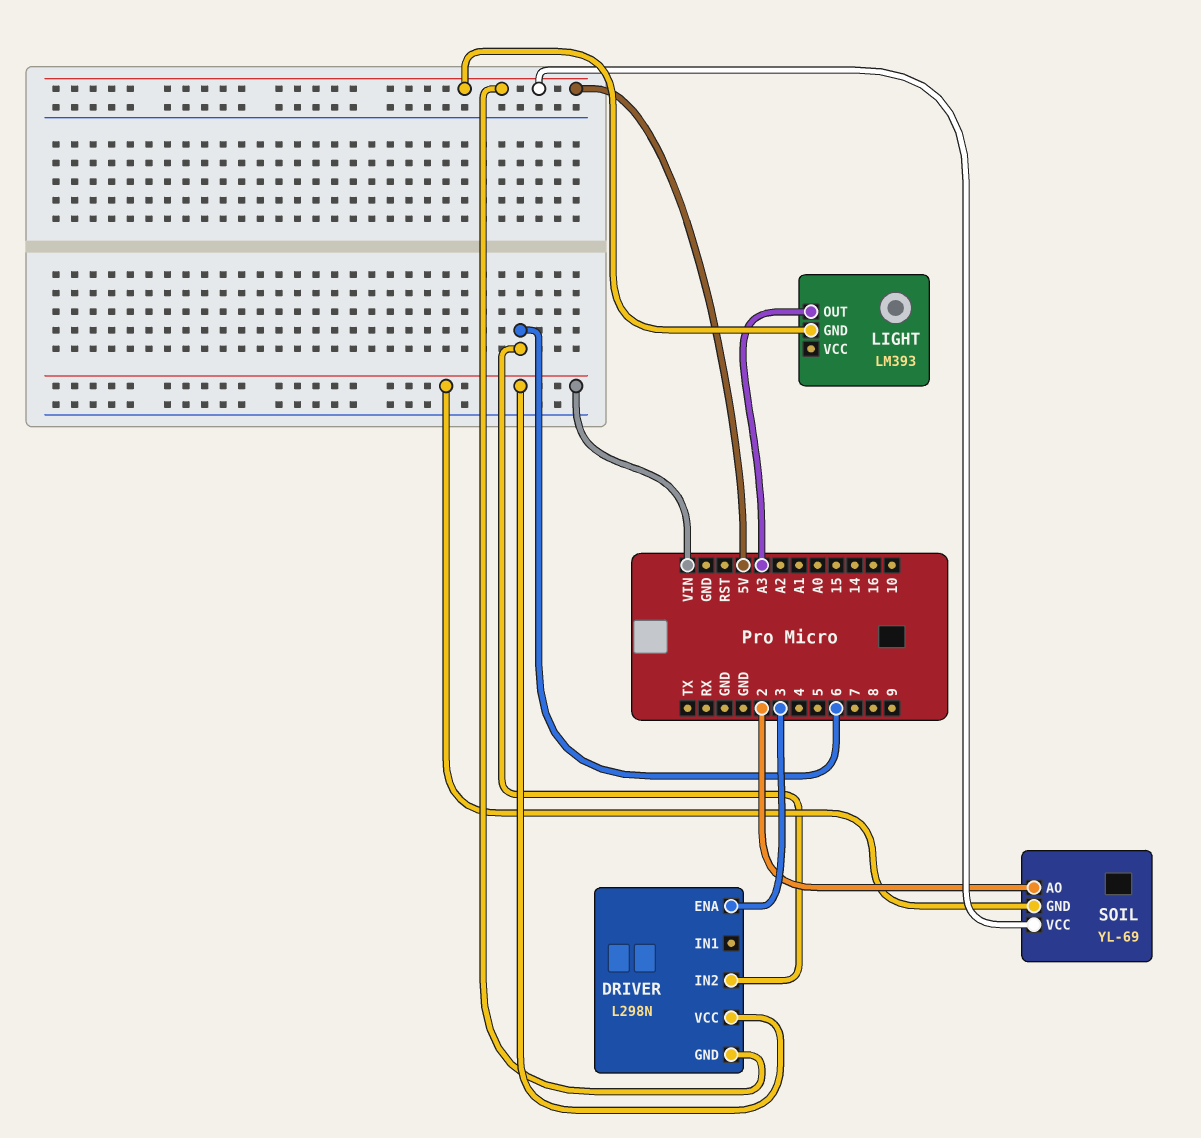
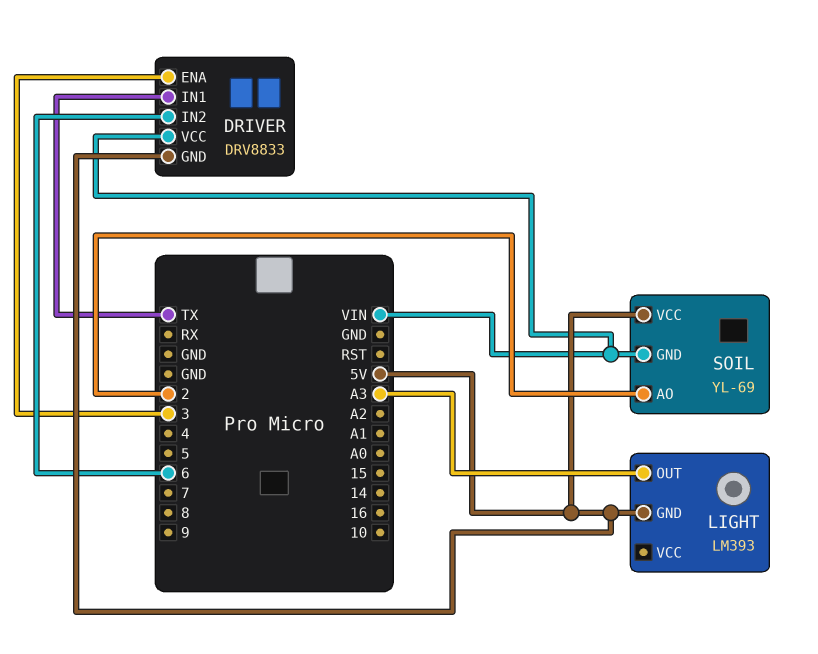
DRIVER: L298N -> DRV8833
DRIVER pin IN1: none -> TX

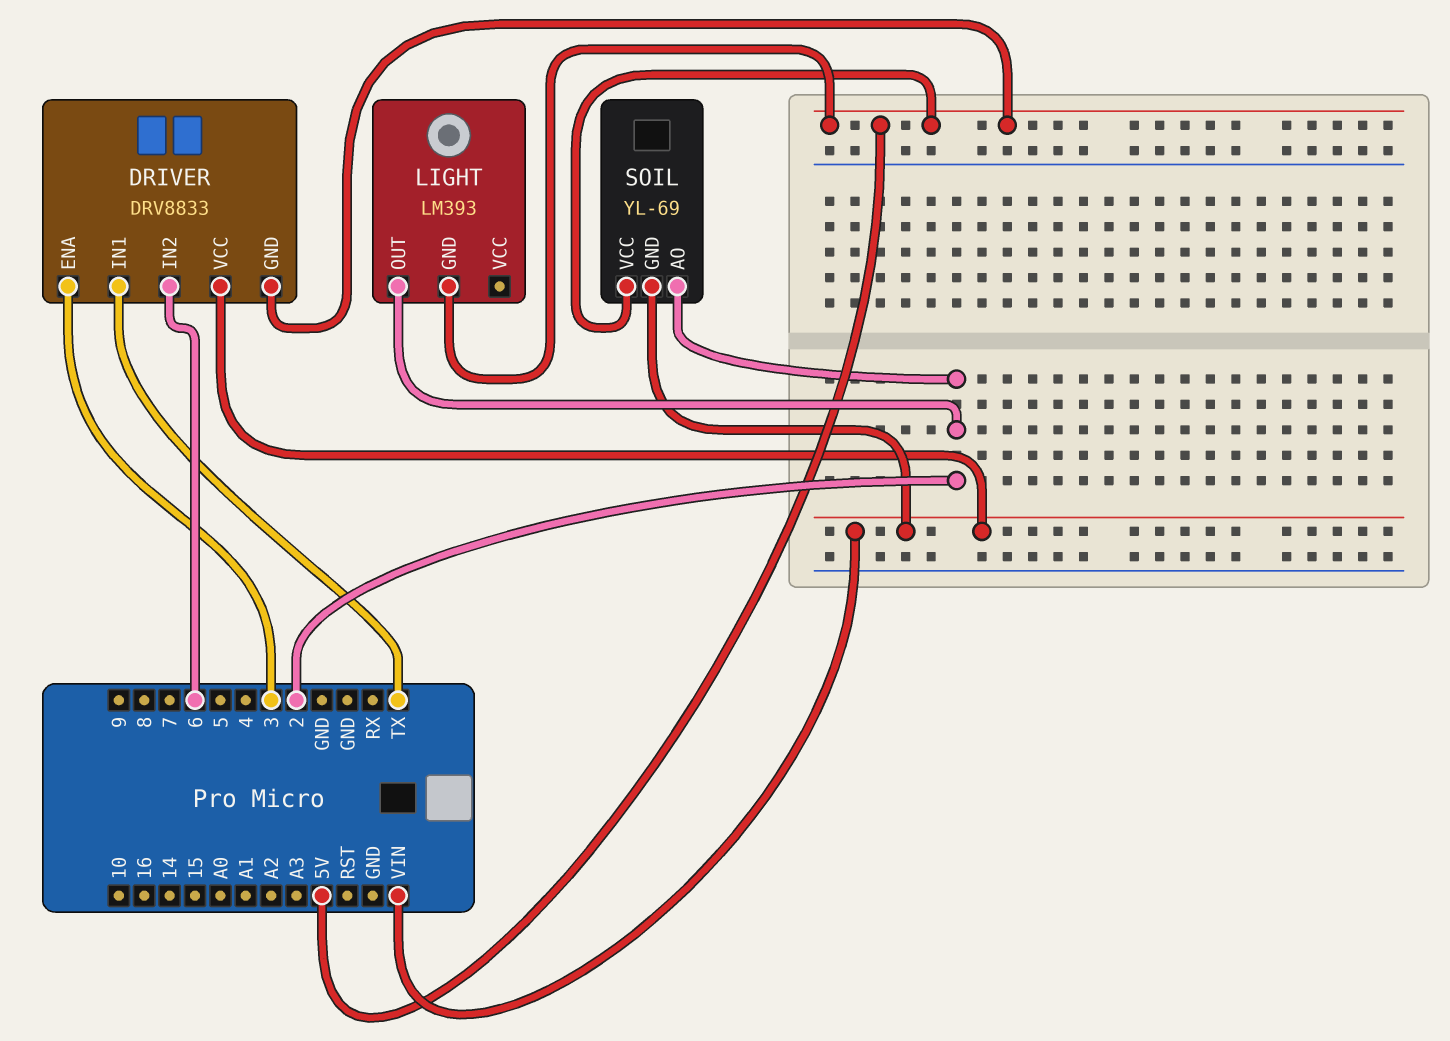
LIGHT pin OUT: A3 -> 2

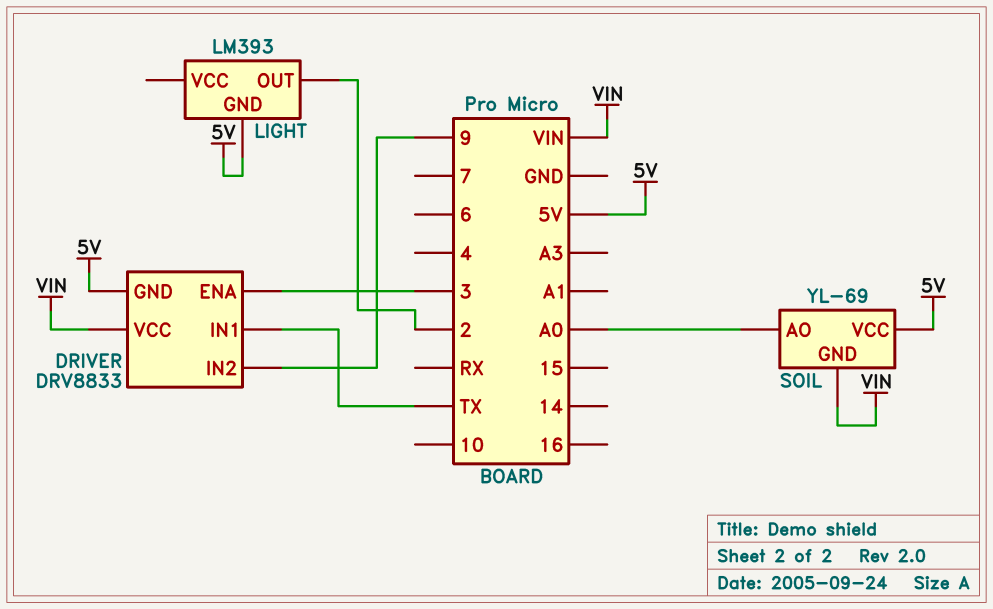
DRIVER pin IN2: 6 -> 9
SOIL pin AO: 2 -> A0

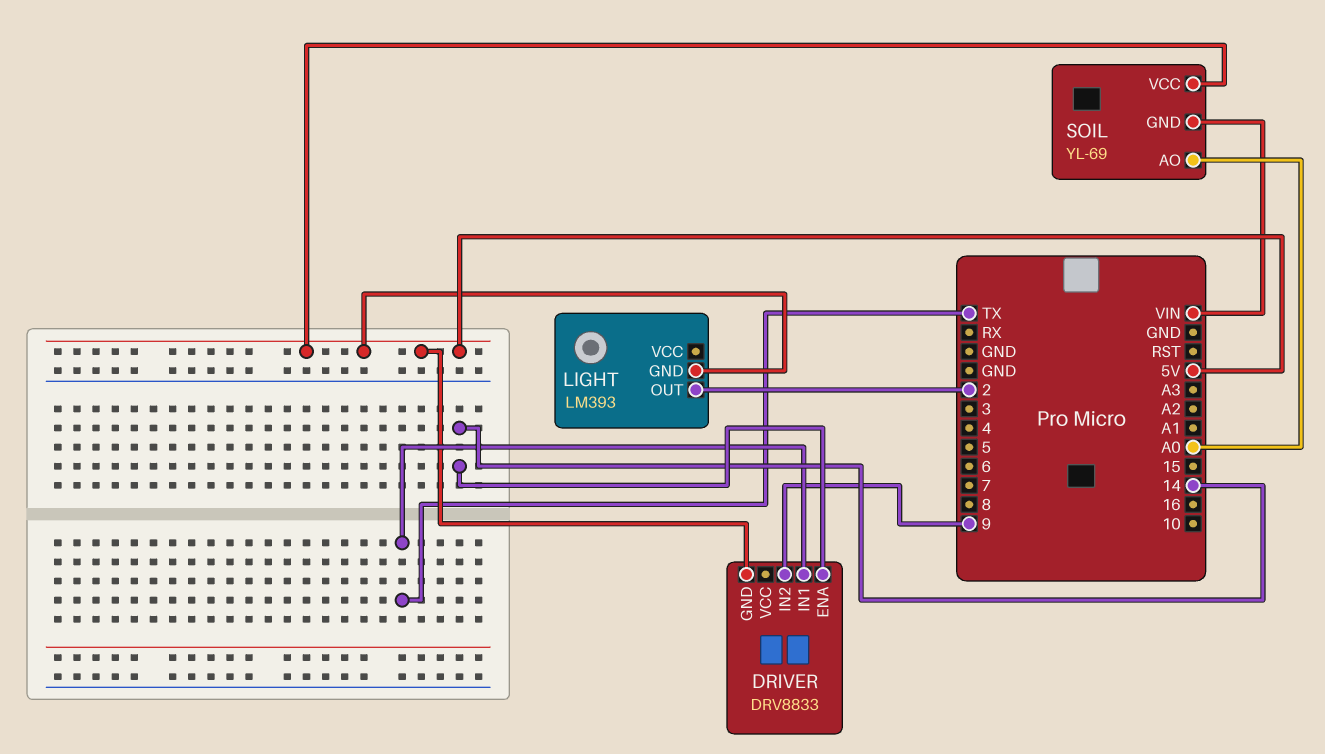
DRIVER pin ENA: 3 -> 14
DRIVER pin VCC: VIN -> none

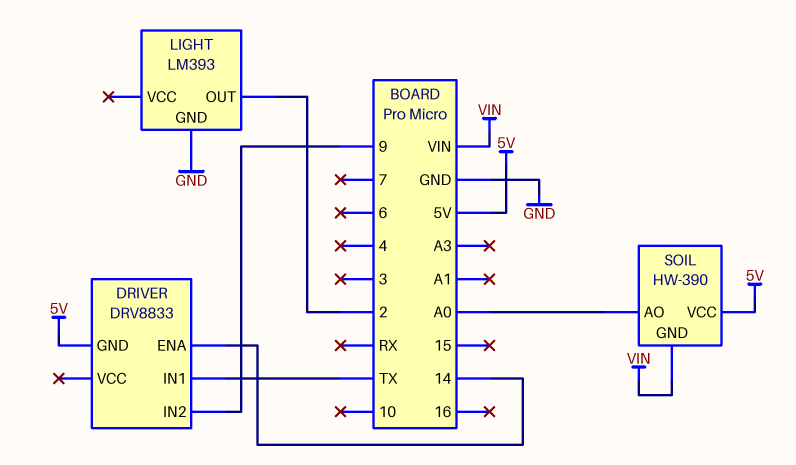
LIGHT pin GND: 5V -> GND
SOIL: YL-69 -> HW-390

